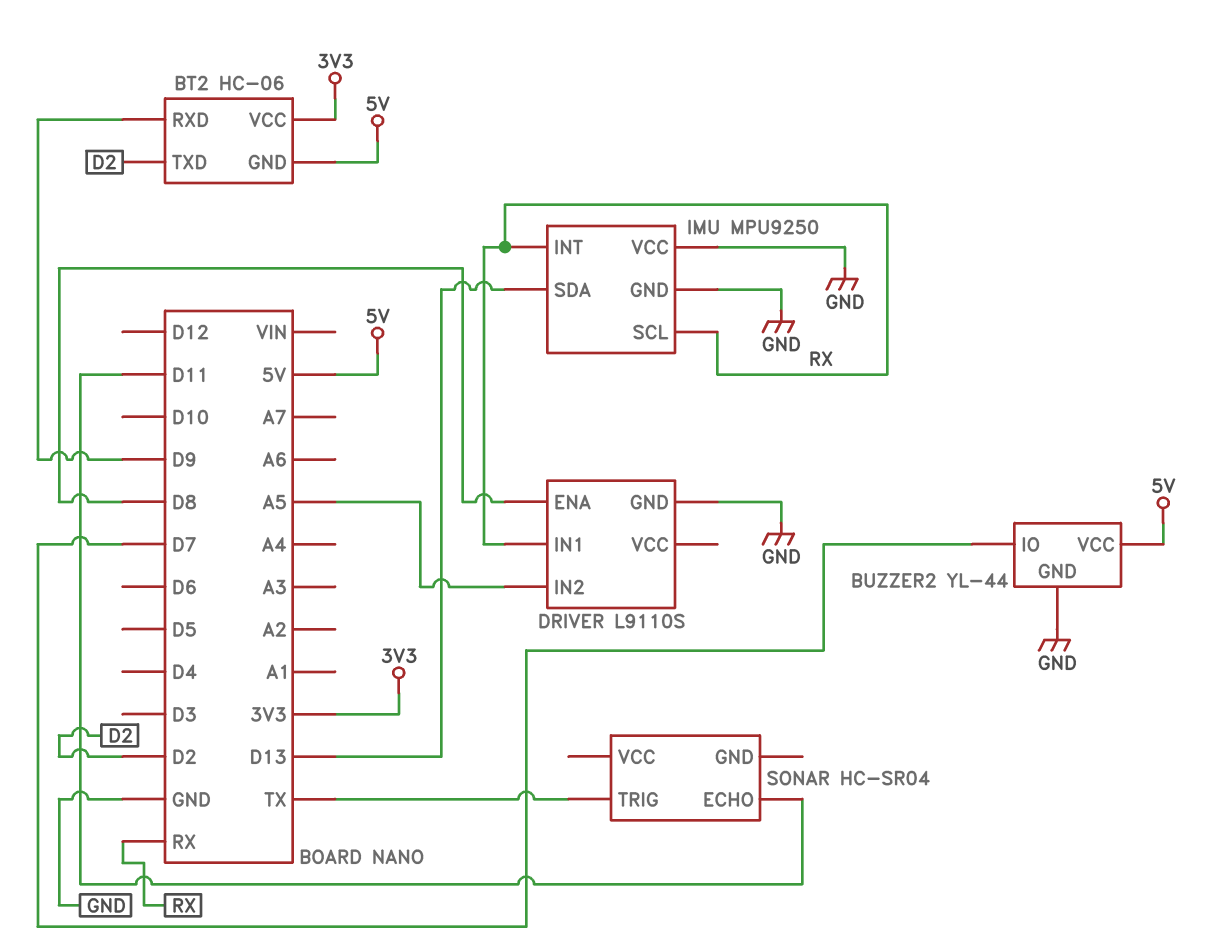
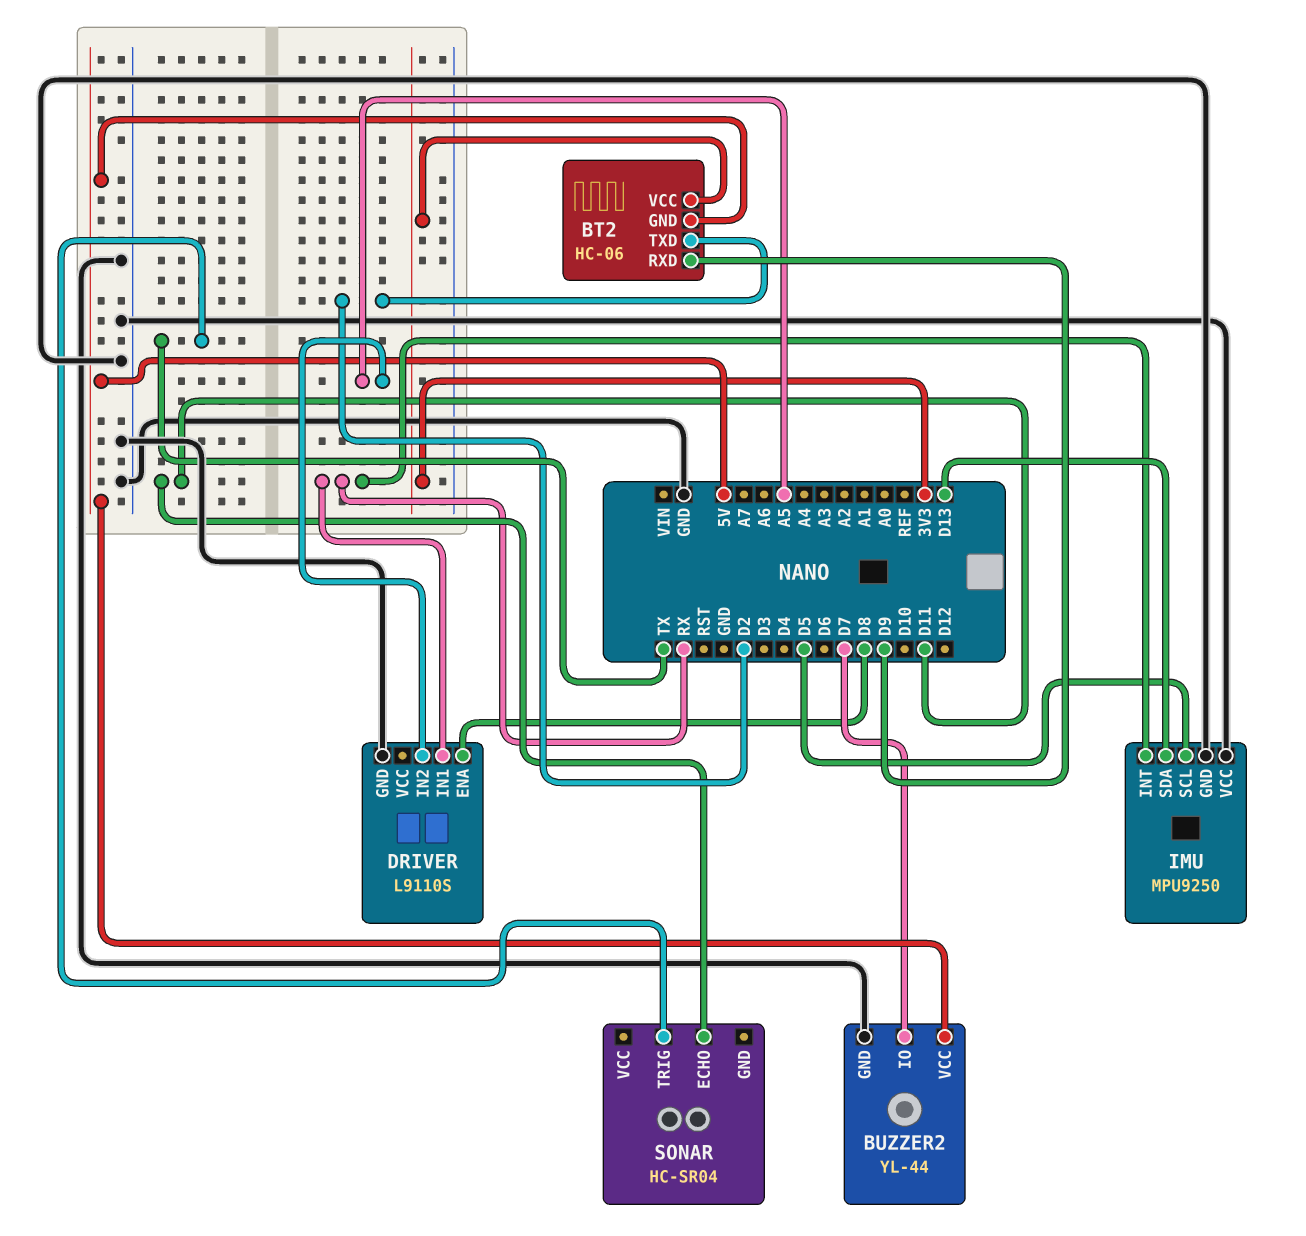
IMU pin SCL: RX -> D5

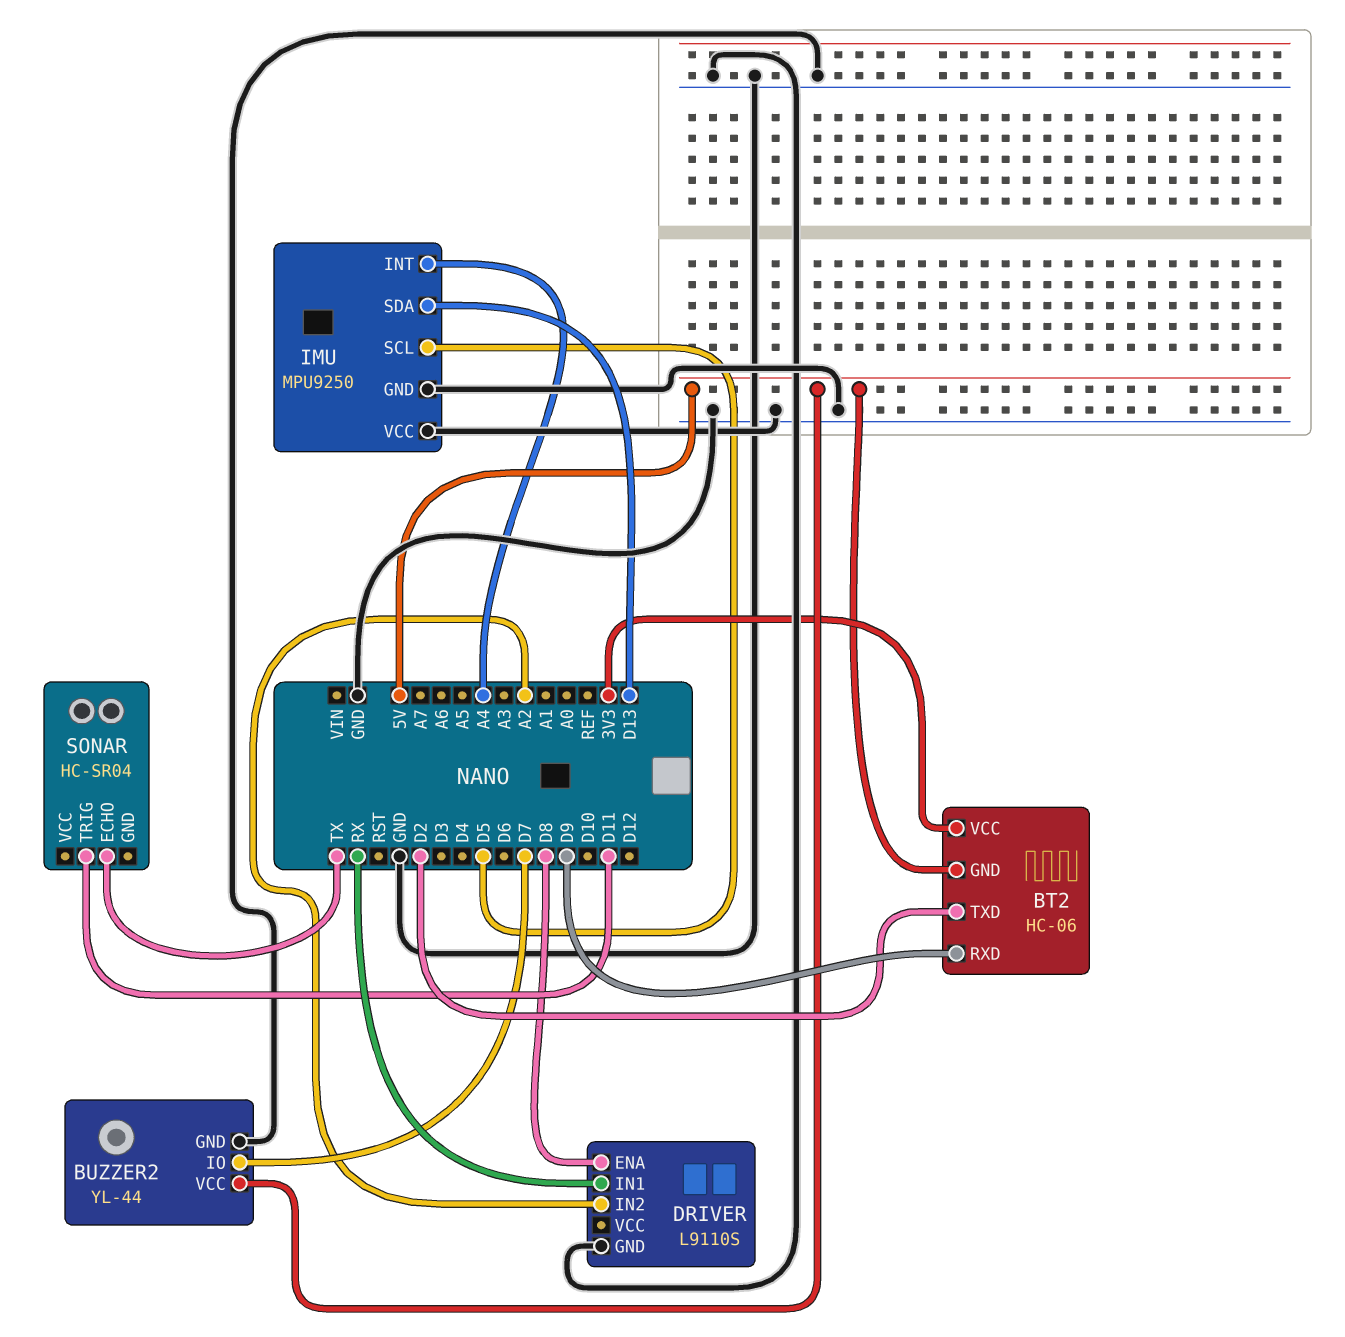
DRIVER pin IN2: A5 -> A2
IMU pin INT: RX -> A4
SONAR pin ECHO: D11 -> TX
SONAR pin TRIG: TX -> D11

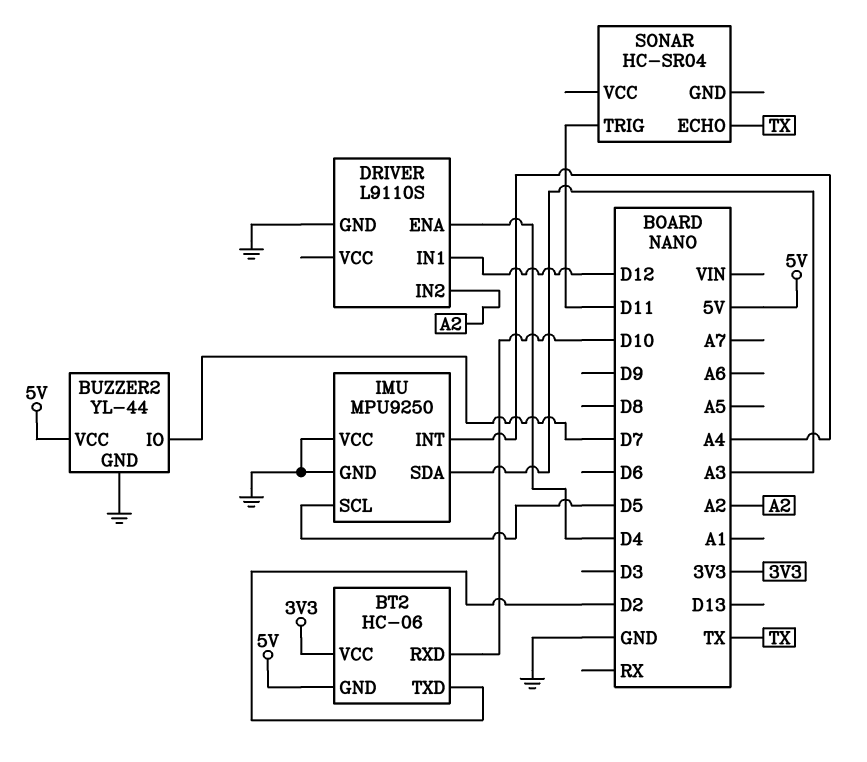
BT2 pin RXD: D9 -> D10
DRIVER pin ENA: D8 -> D4
DRIVER pin IN1: RX -> D12
IMU pin SDA: D13 -> A3

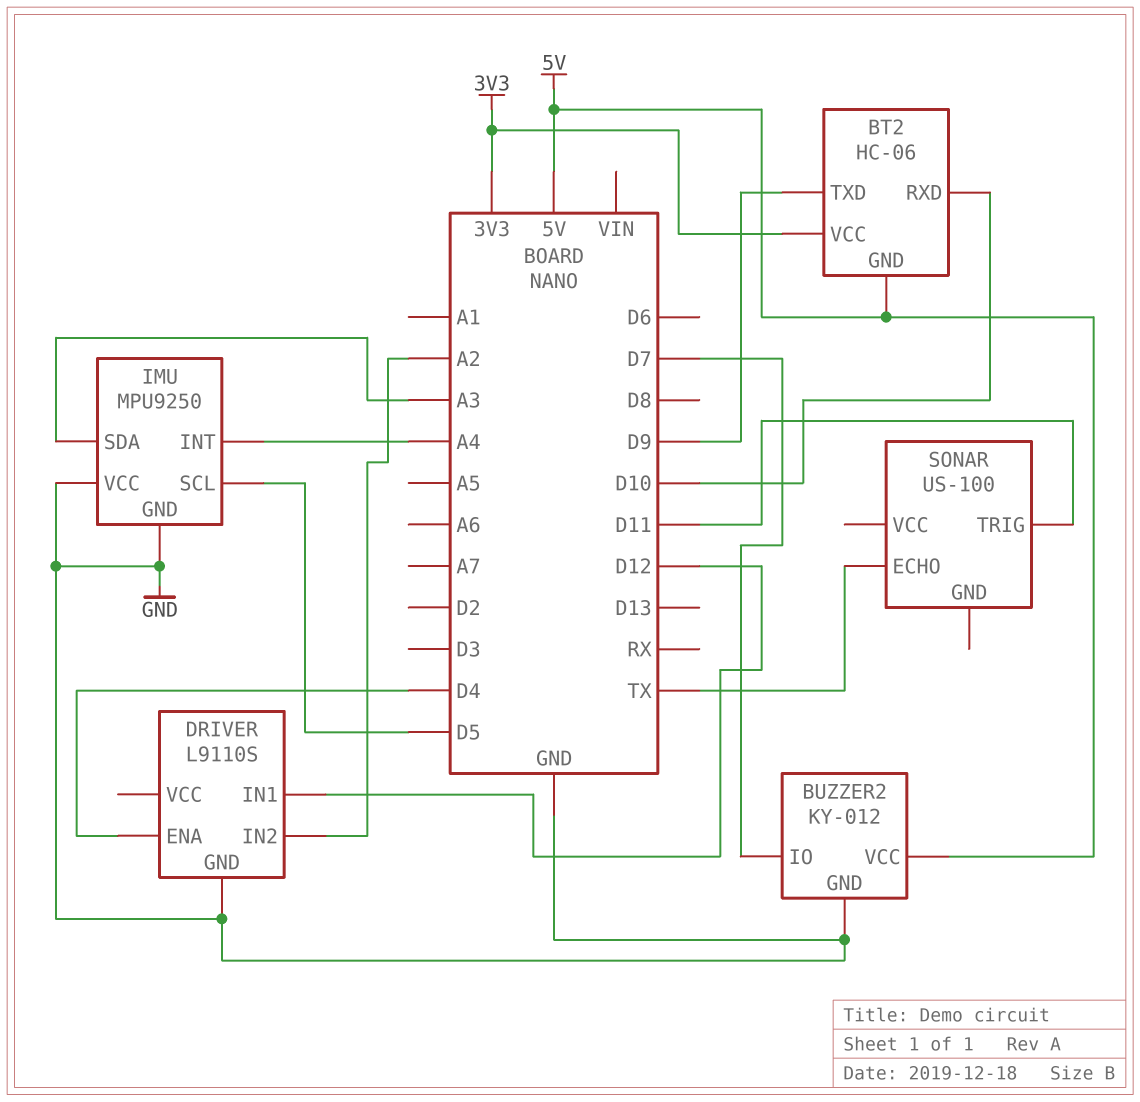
BT2 pin TXD: D2 -> D9
BUZZER2: YL-44 -> KY-012
SONAR: HC-SR04 -> US-100

